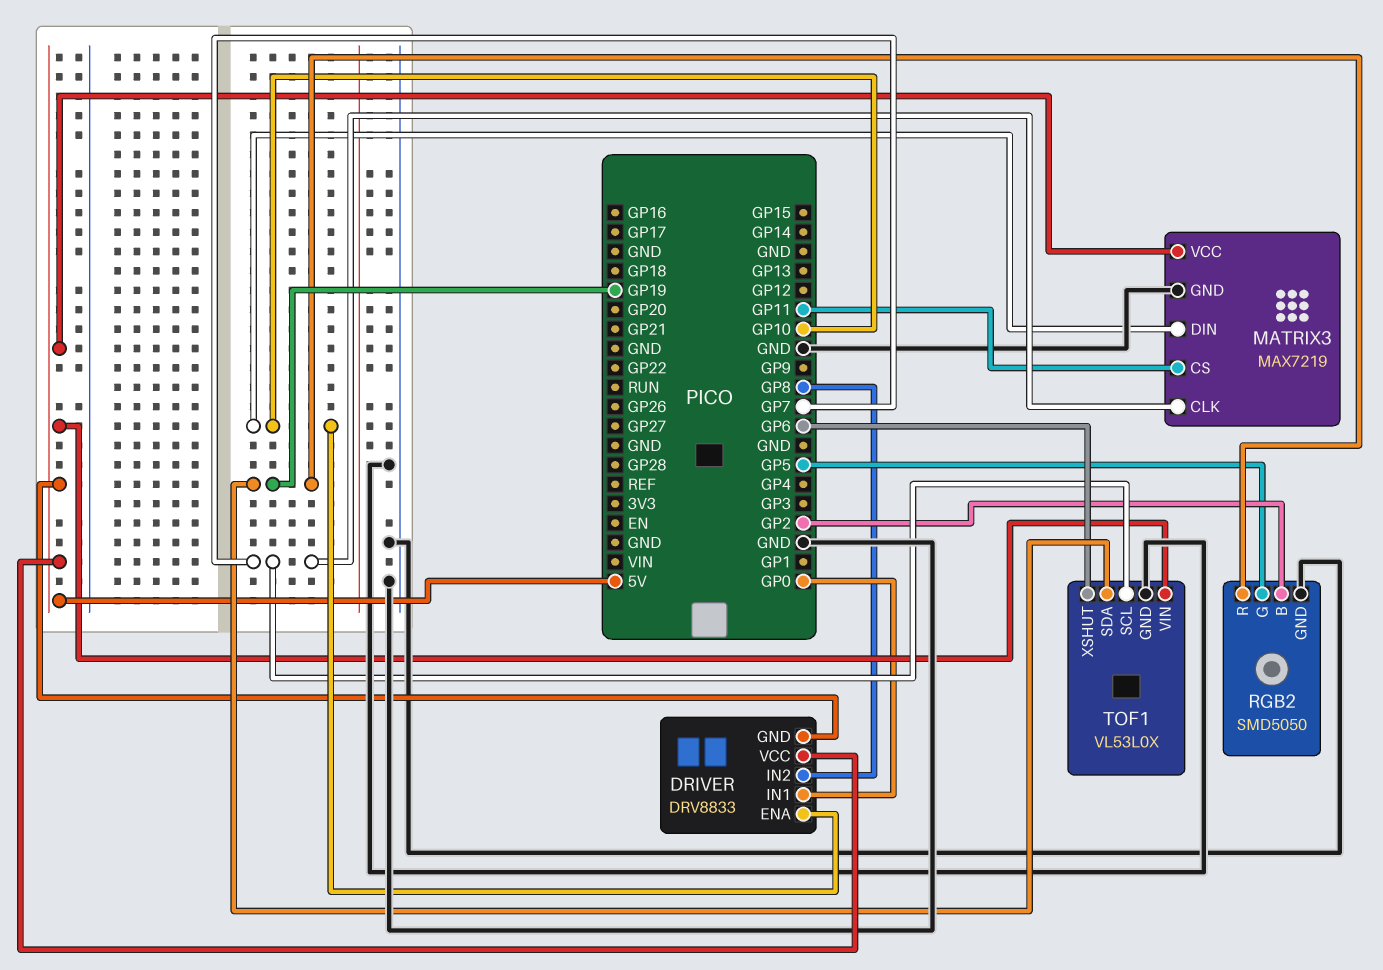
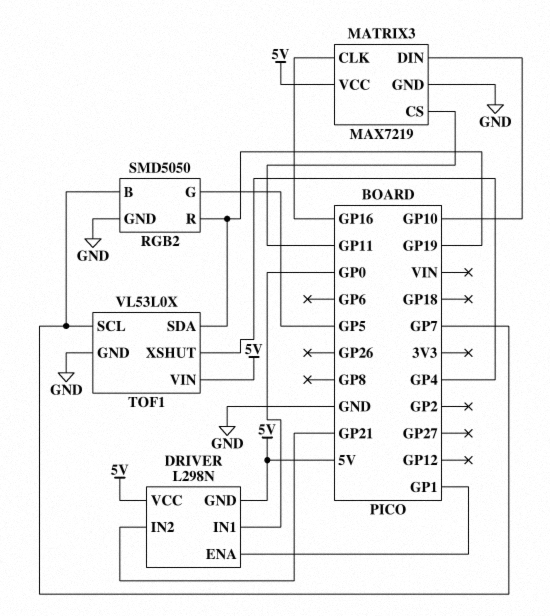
DRIVER: DRV8833 -> L298N
DRIVER pin ENA: GP10 -> GP1
DRIVER pin IN2: GP8 -> GP21
MATRIX3 pin CLK: GP7 -> GP16
RGB2 pin B: GP2 -> GP7
TOF1 pin XSHUT: GP6 -> GP4

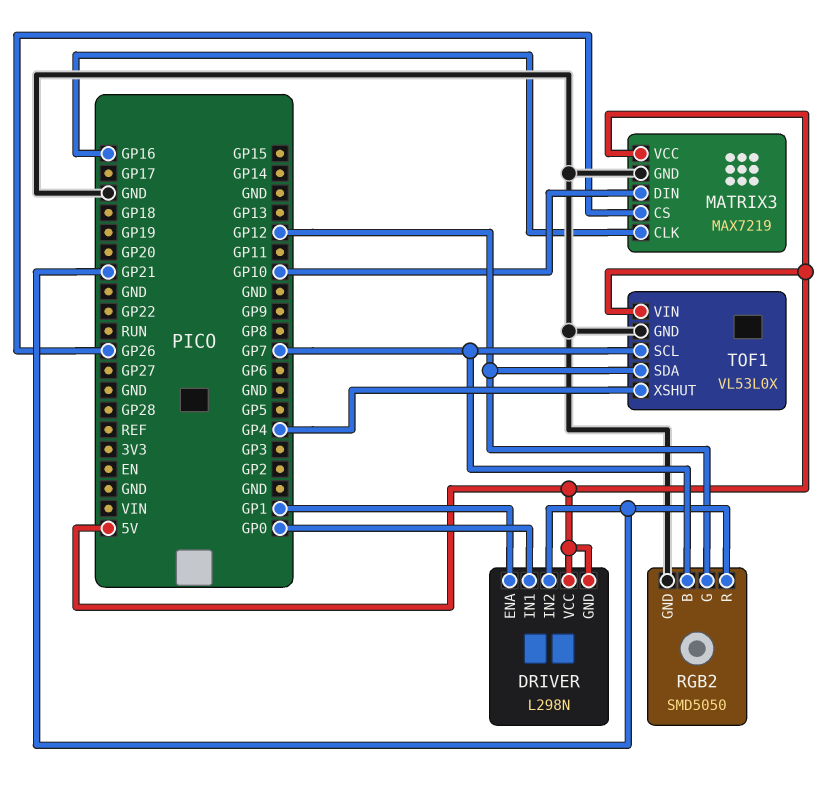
MATRIX3 pin CS: GP11 -> GP26
RGB2 pin G: GP5 -> GP12
RGB2 pin R: GP19 -> GP21
TOF1 pin SDA: GP19 -> GP12

